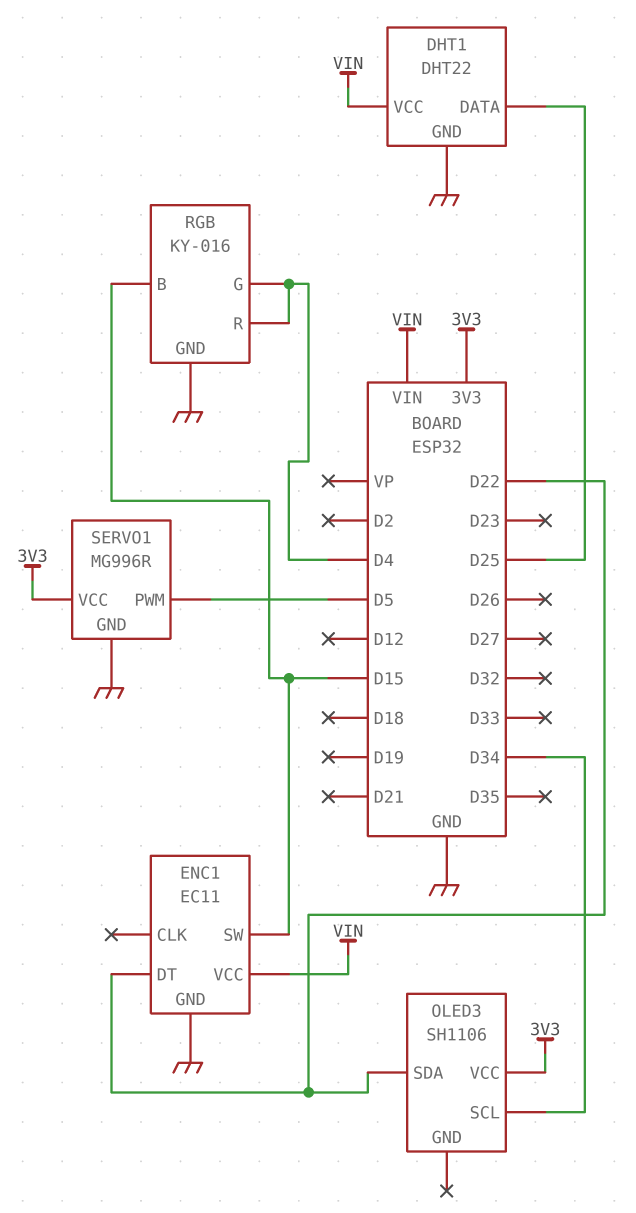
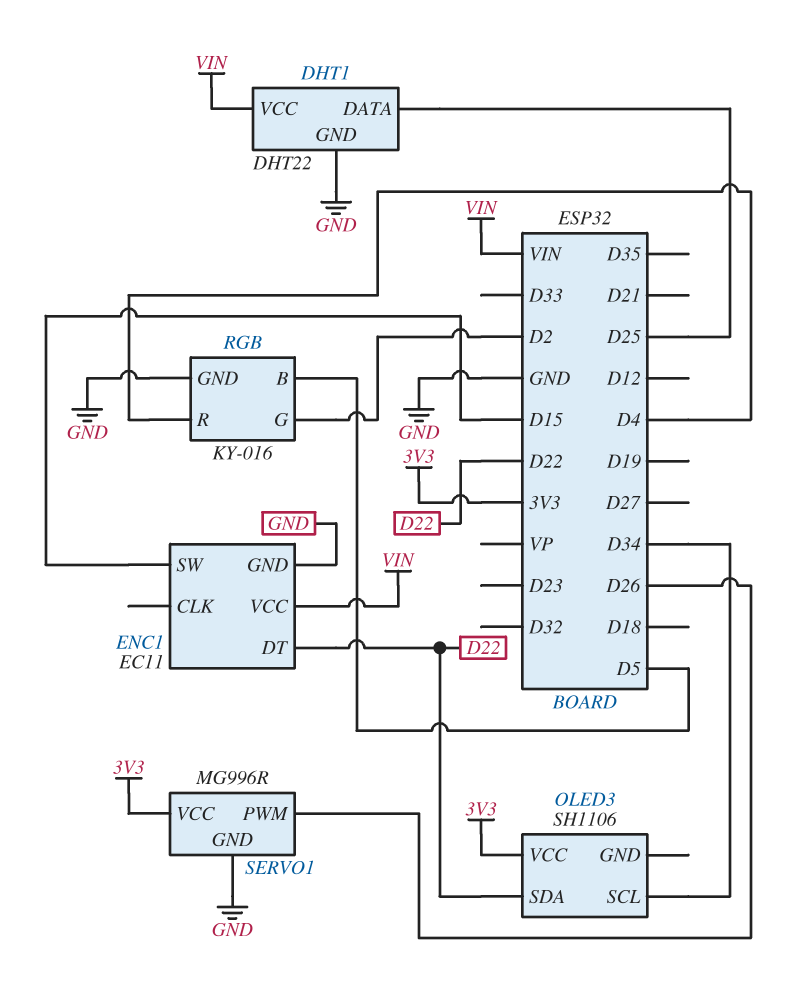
RGB pin B: D15 -> D5
RGB pin G: D4 -> D2
SERVO1 pin PWM: D5 -> D26

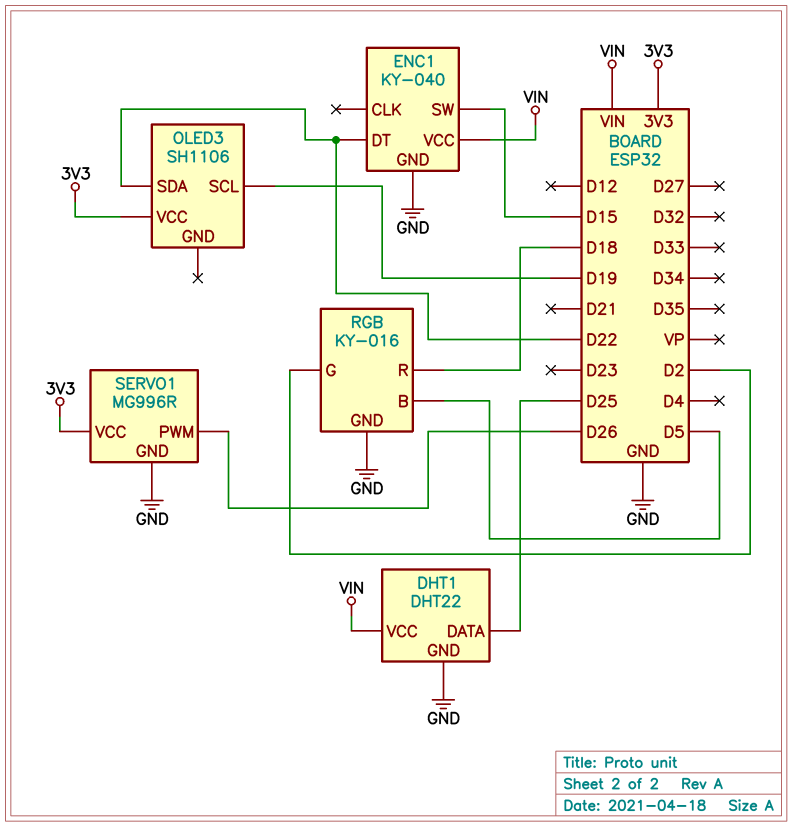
ENC1: EC11 -> KY-040
OLED3 pin SCL: D34 -> D19
RGB pin R: D4 -> D18

